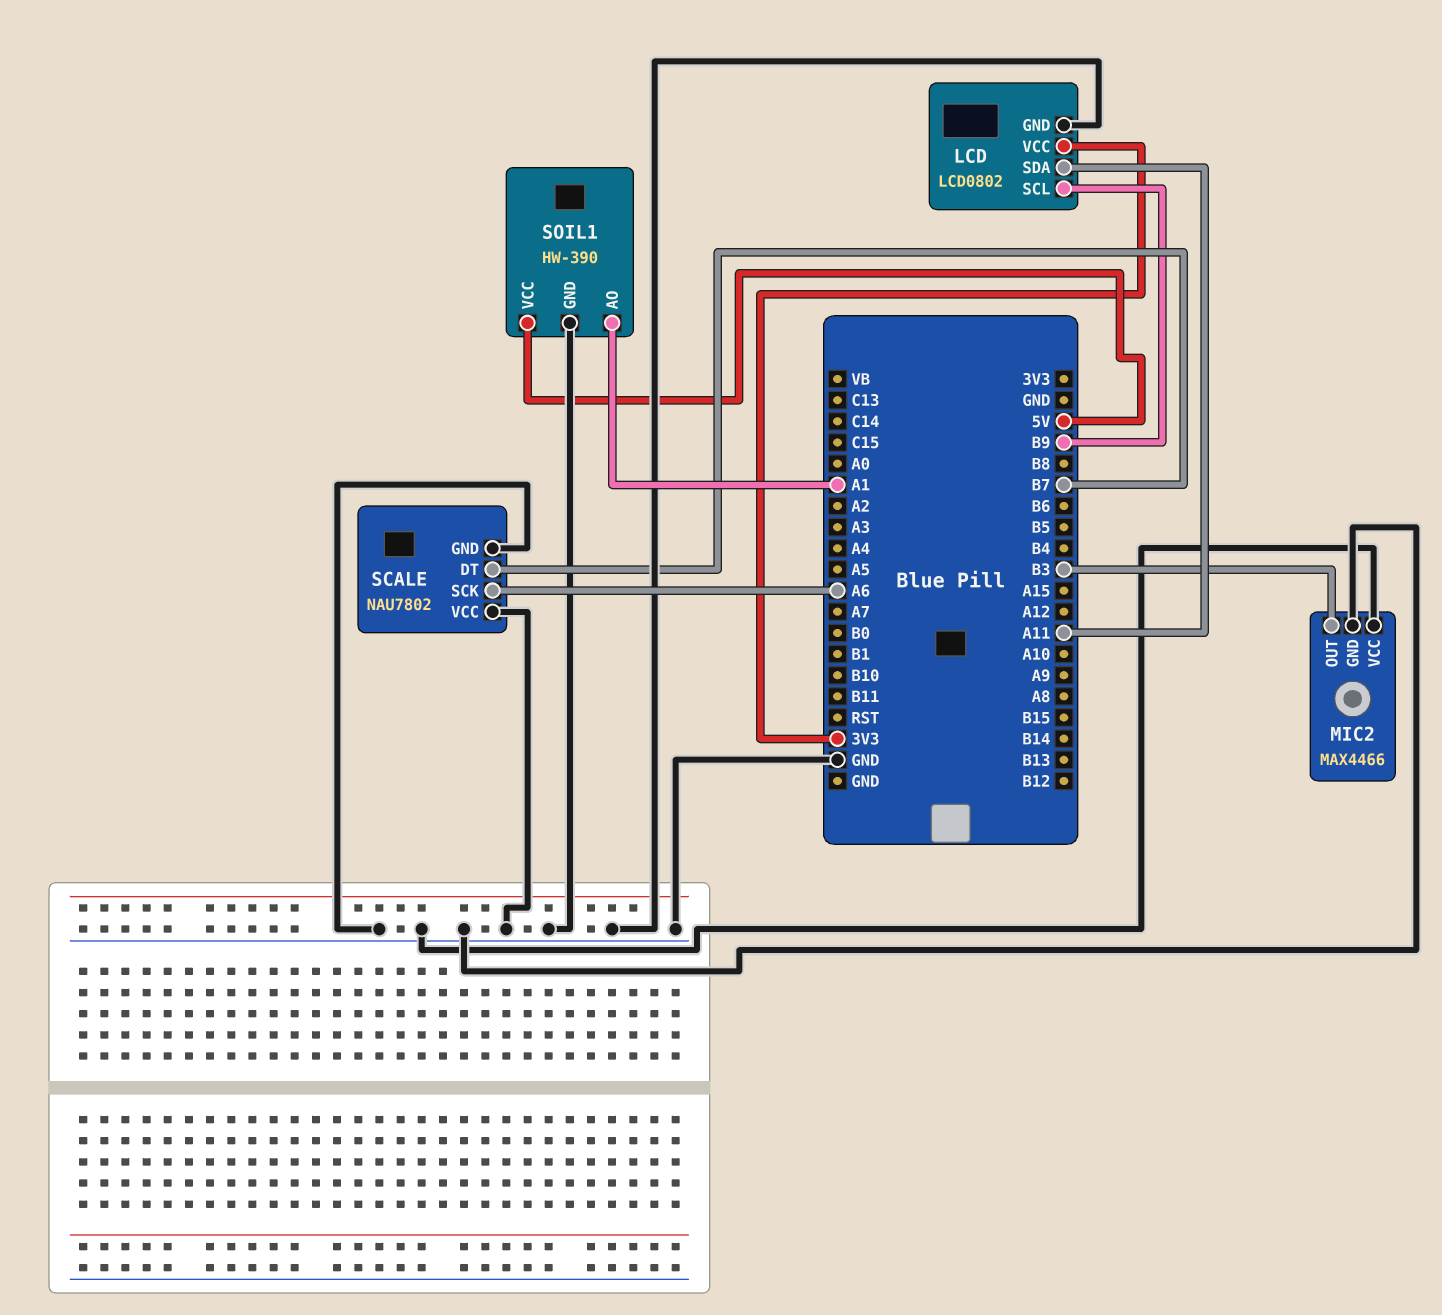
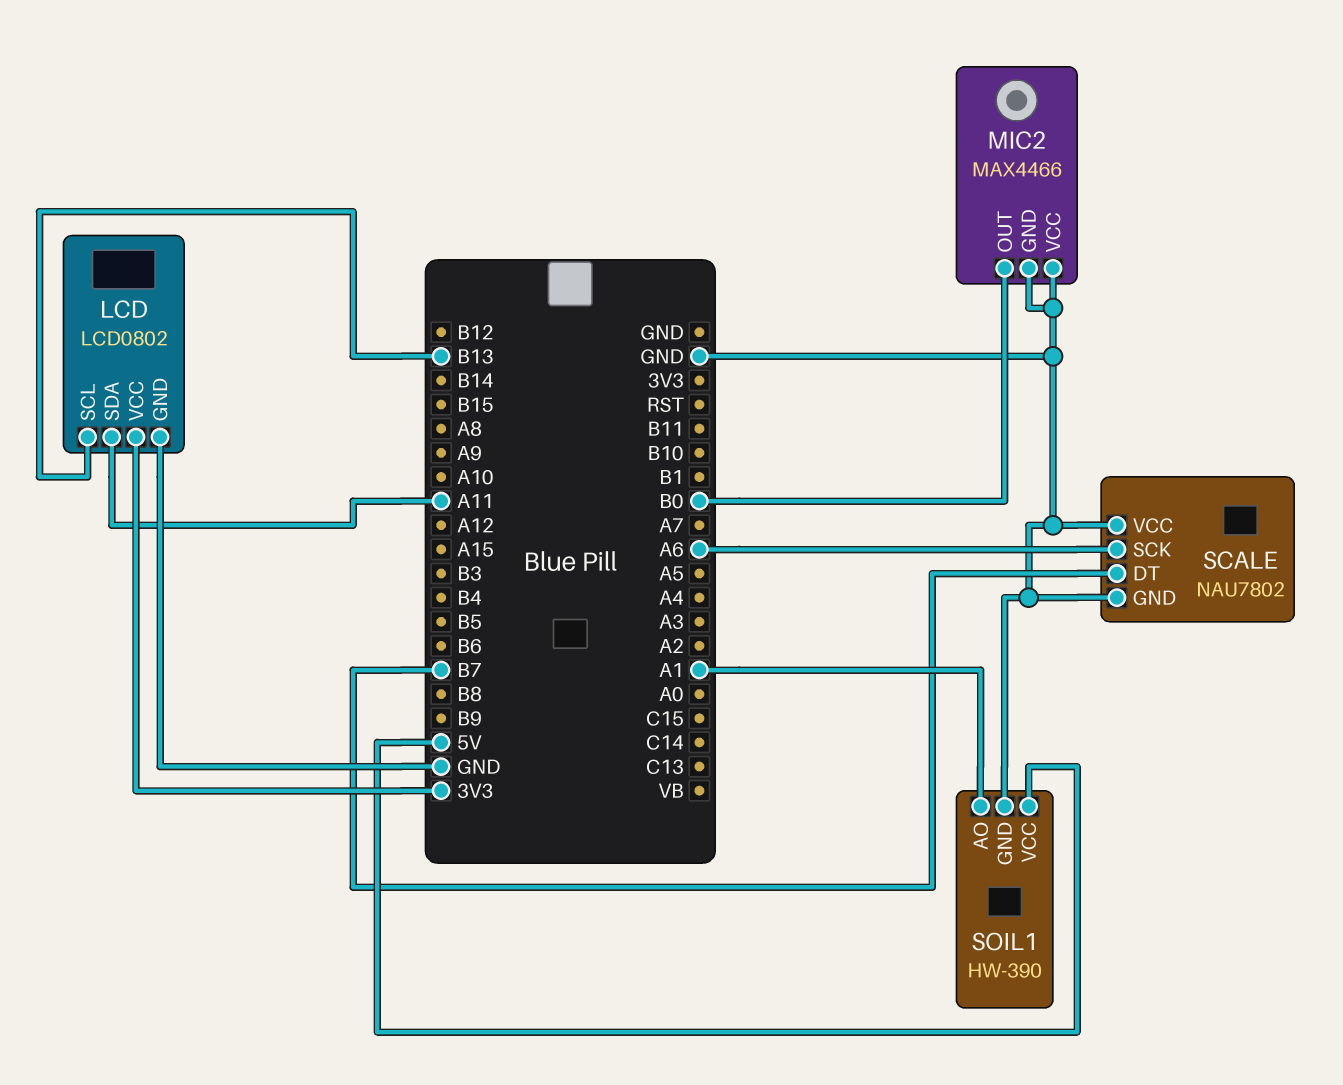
LCD pin SCL: B9 -> B13
MIC2 pin OUT: B3 -> B0

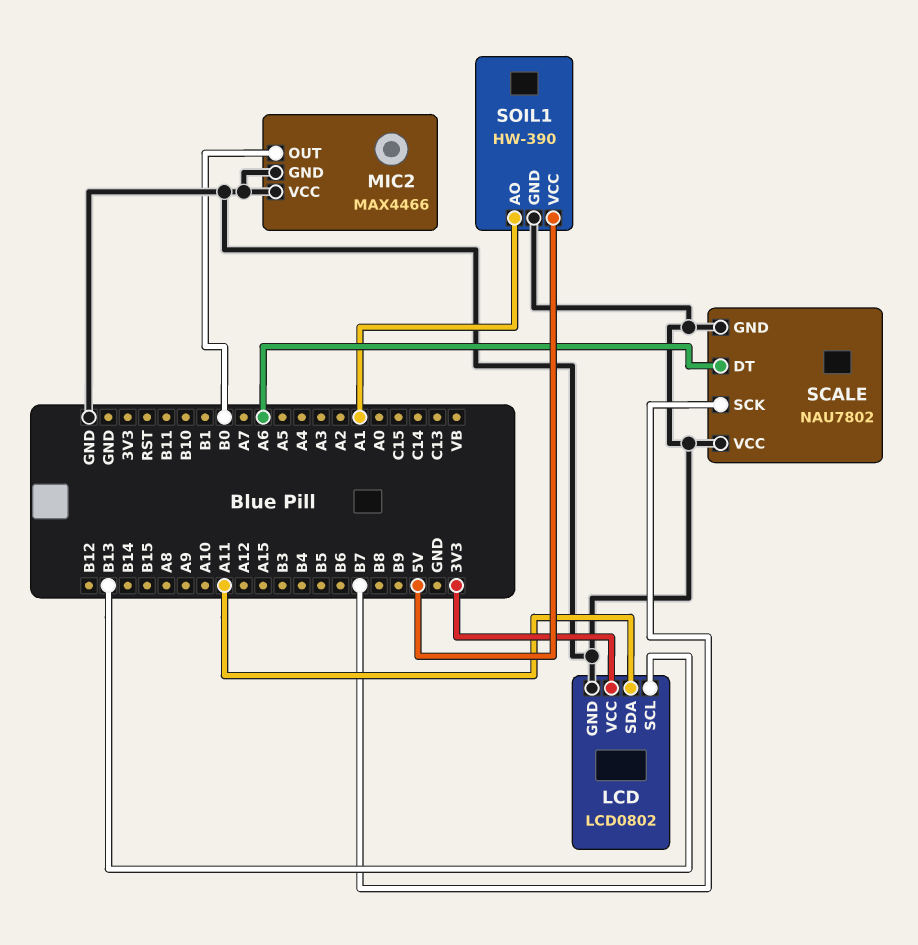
SCALE pin DT: B7 -> A6
SCALE pin SCK: A6 -> B7

